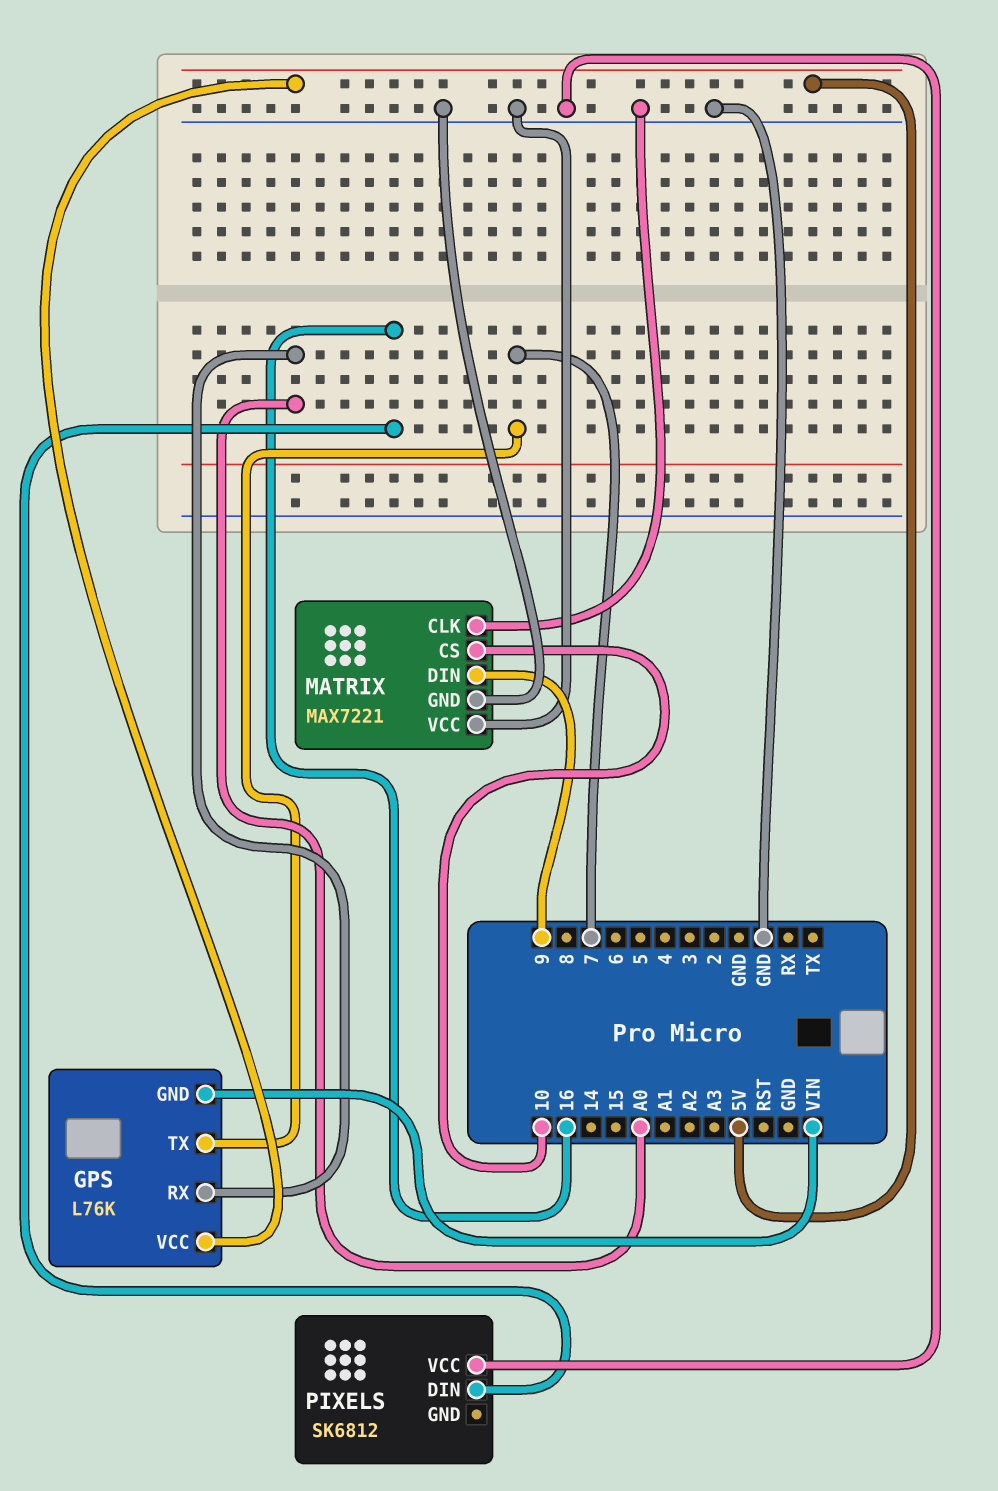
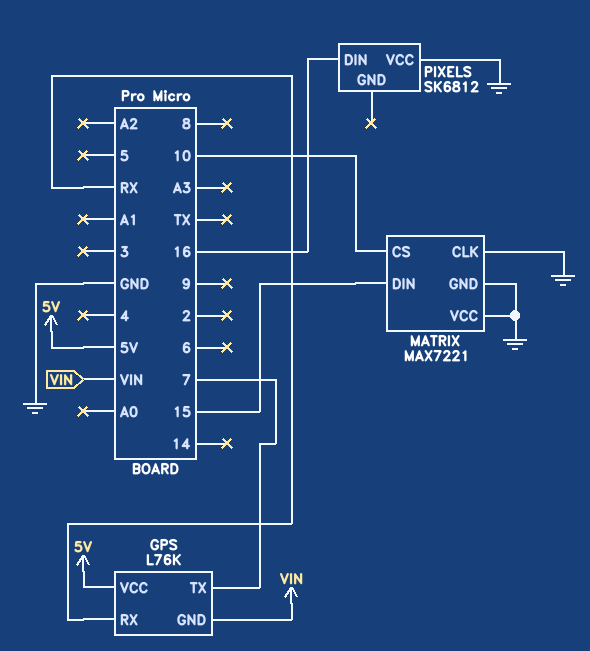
GPS pin RX: A0 -> RX
MATRIX pin DIN: 9 -> 15

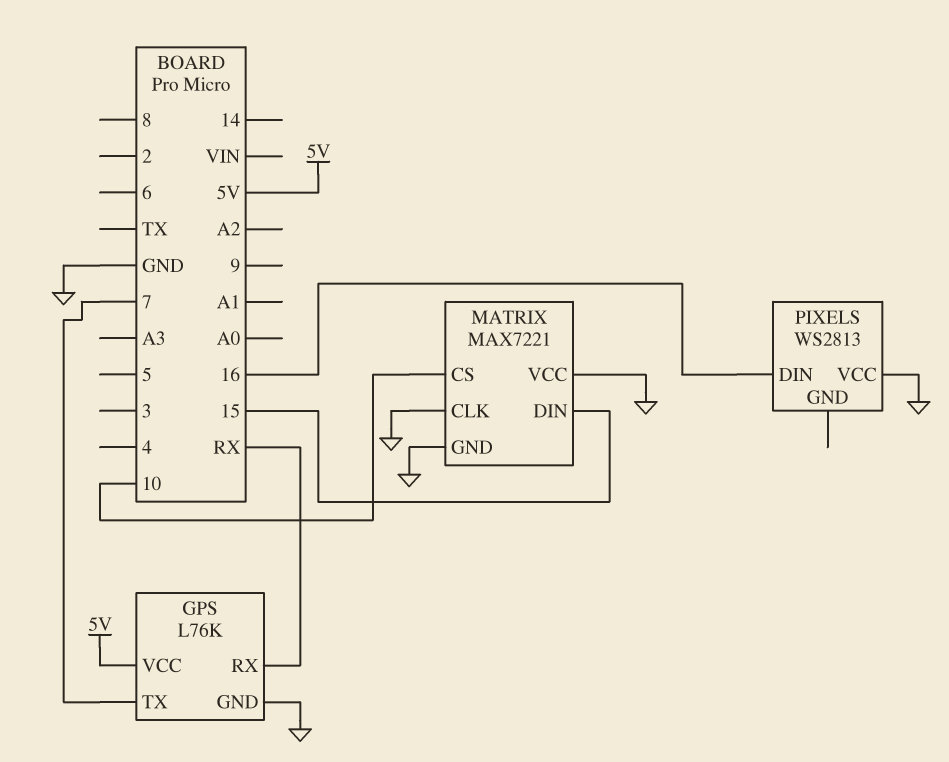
GPS pin GND: VIN -> GND
PIXELS: SK6812 -> WS2813

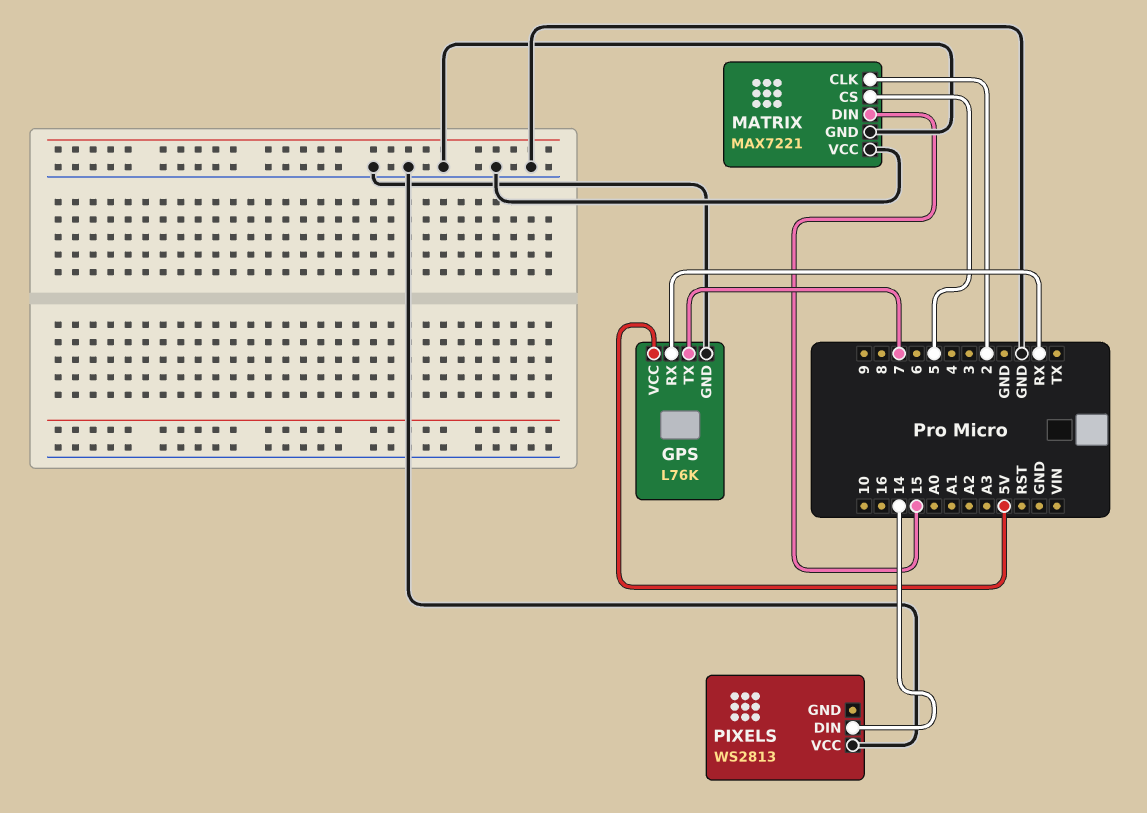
MATRIX pin CLK: GND -> 2
MATRIX pin CS: 10 -> 5
PIXELS pin DIN: 16 -> 14

